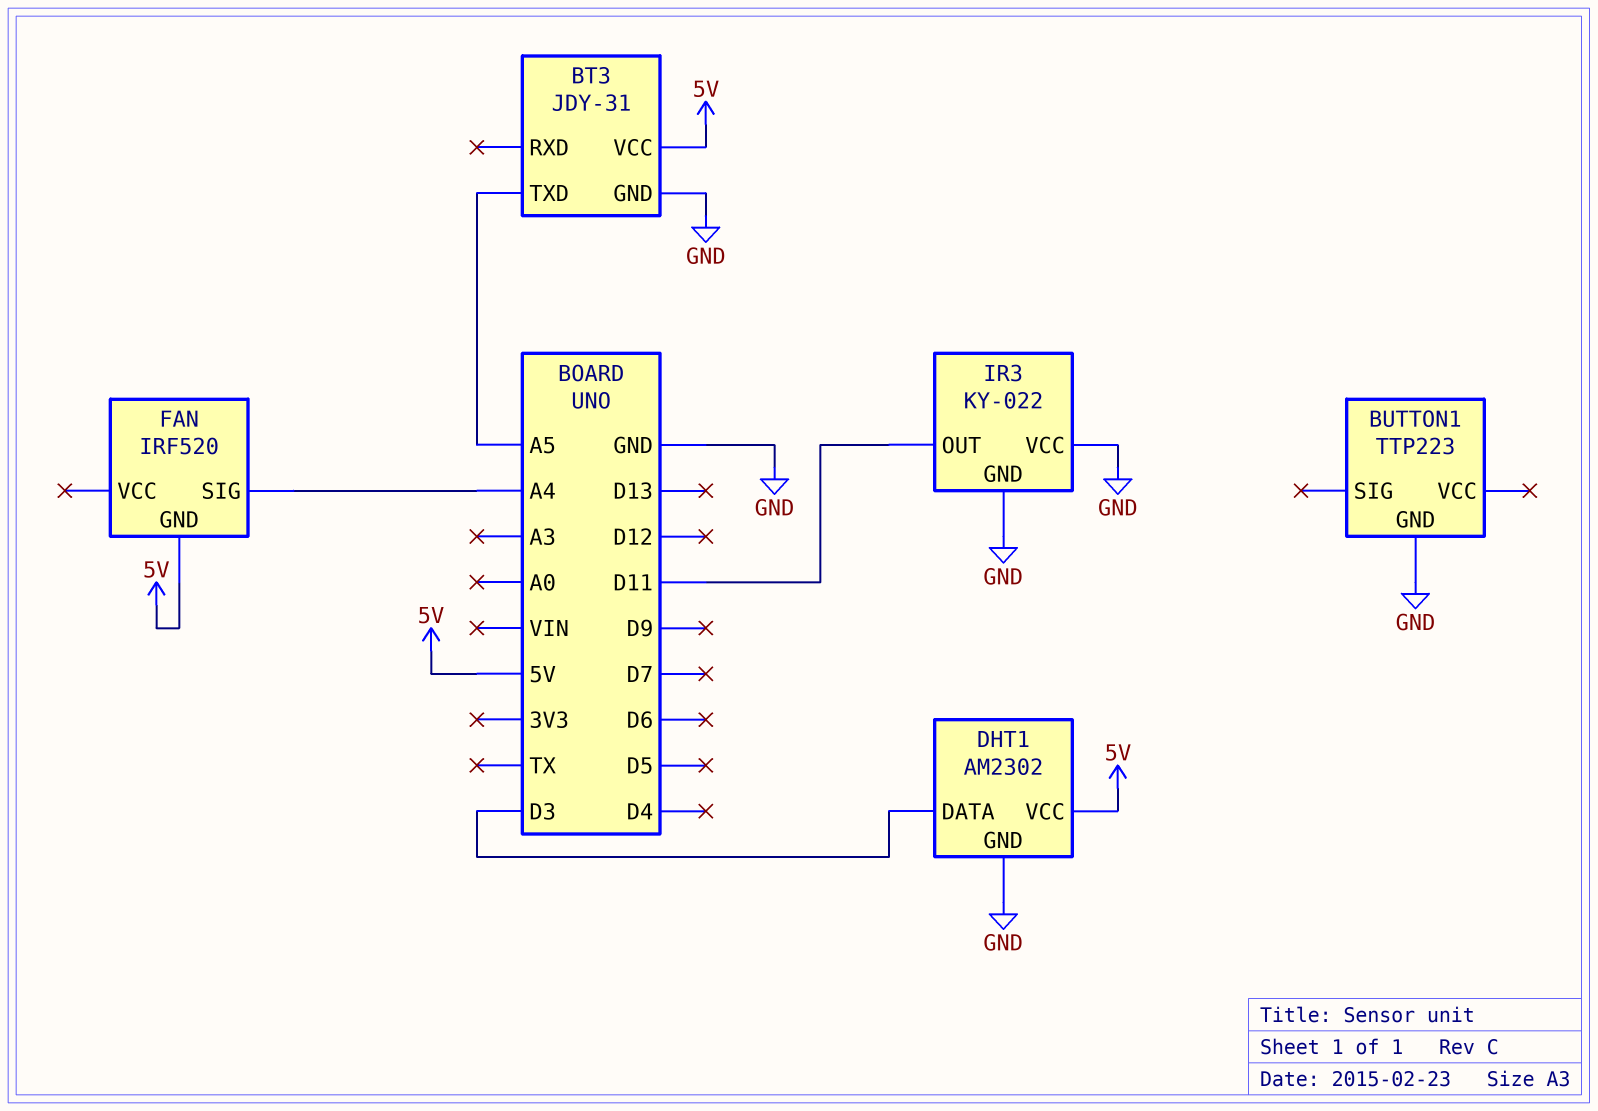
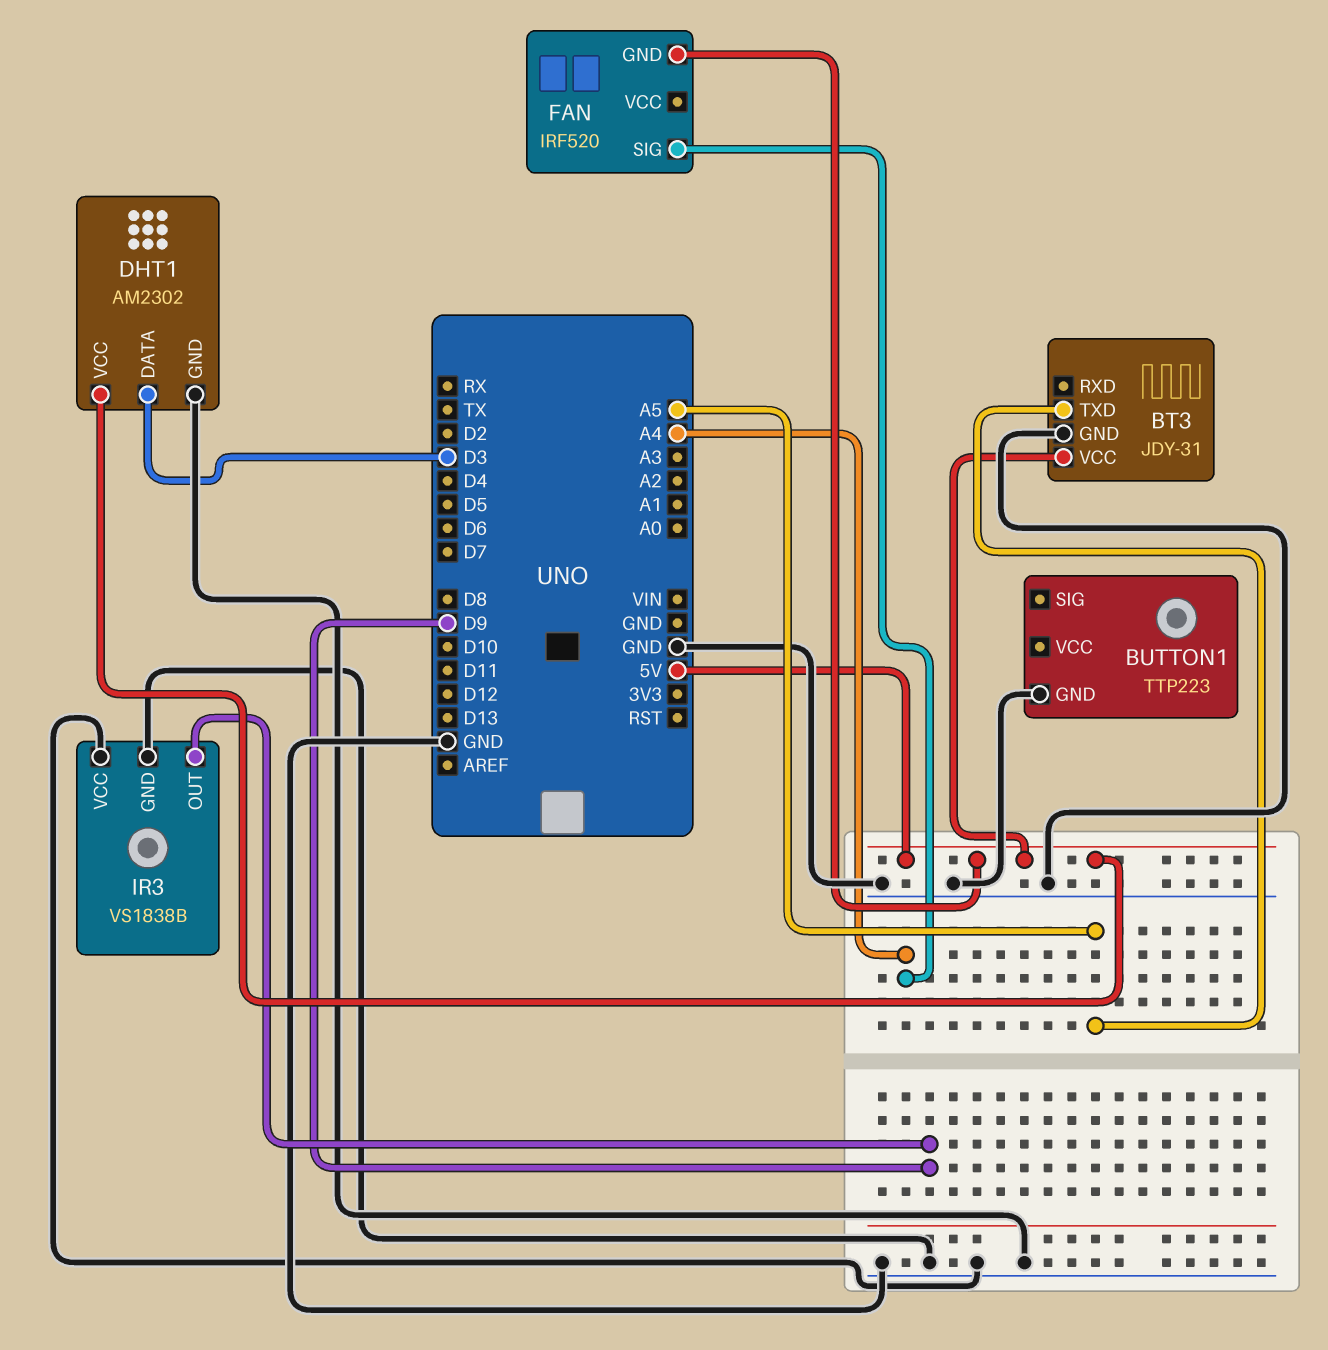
IR3: KY-022 -> VS1838B
IR3 pin OUT: D11 -> D9

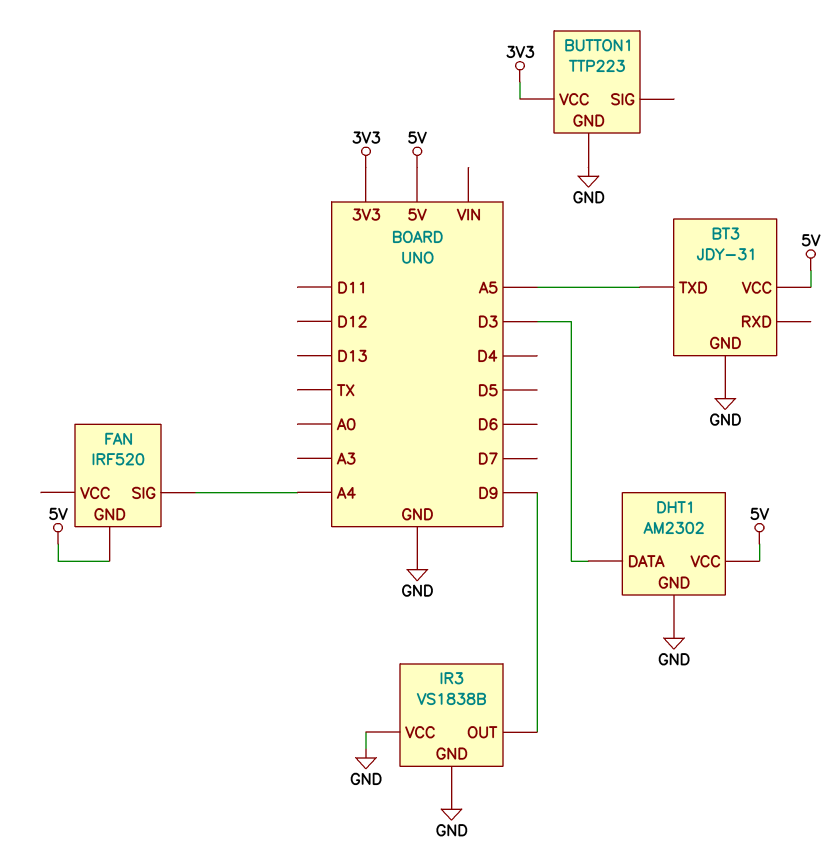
BUTTON1 pin VCC: none -> 3V3

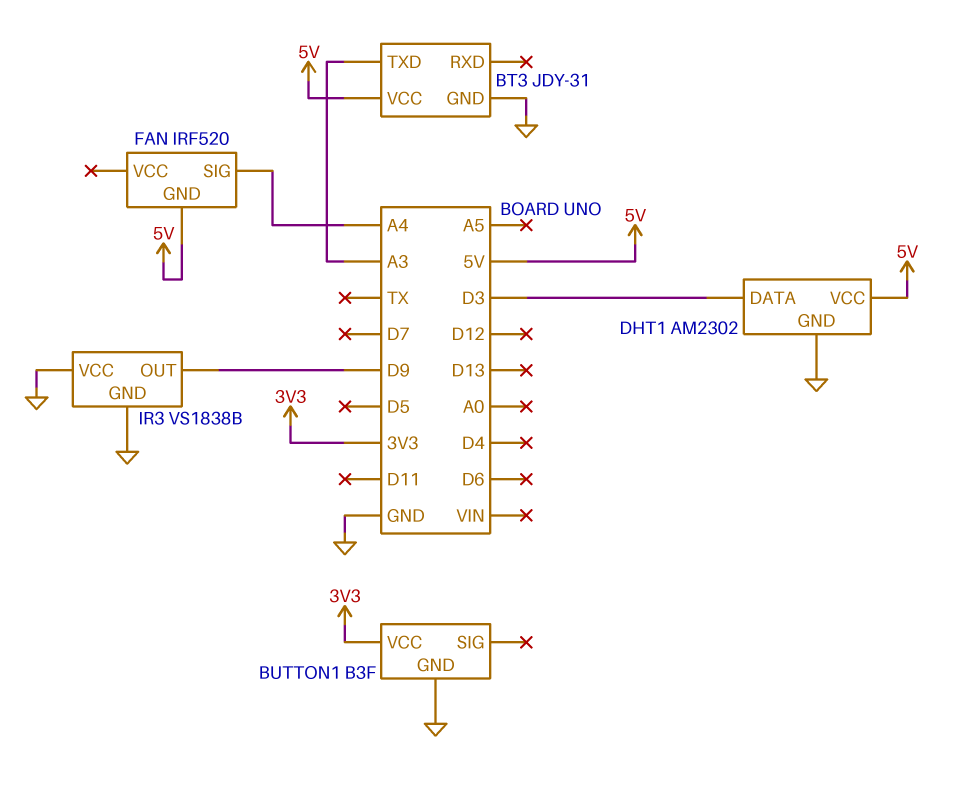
BT3 pin TXD: A5 -> A3
BUTTON1: TTP223 -> B3F

